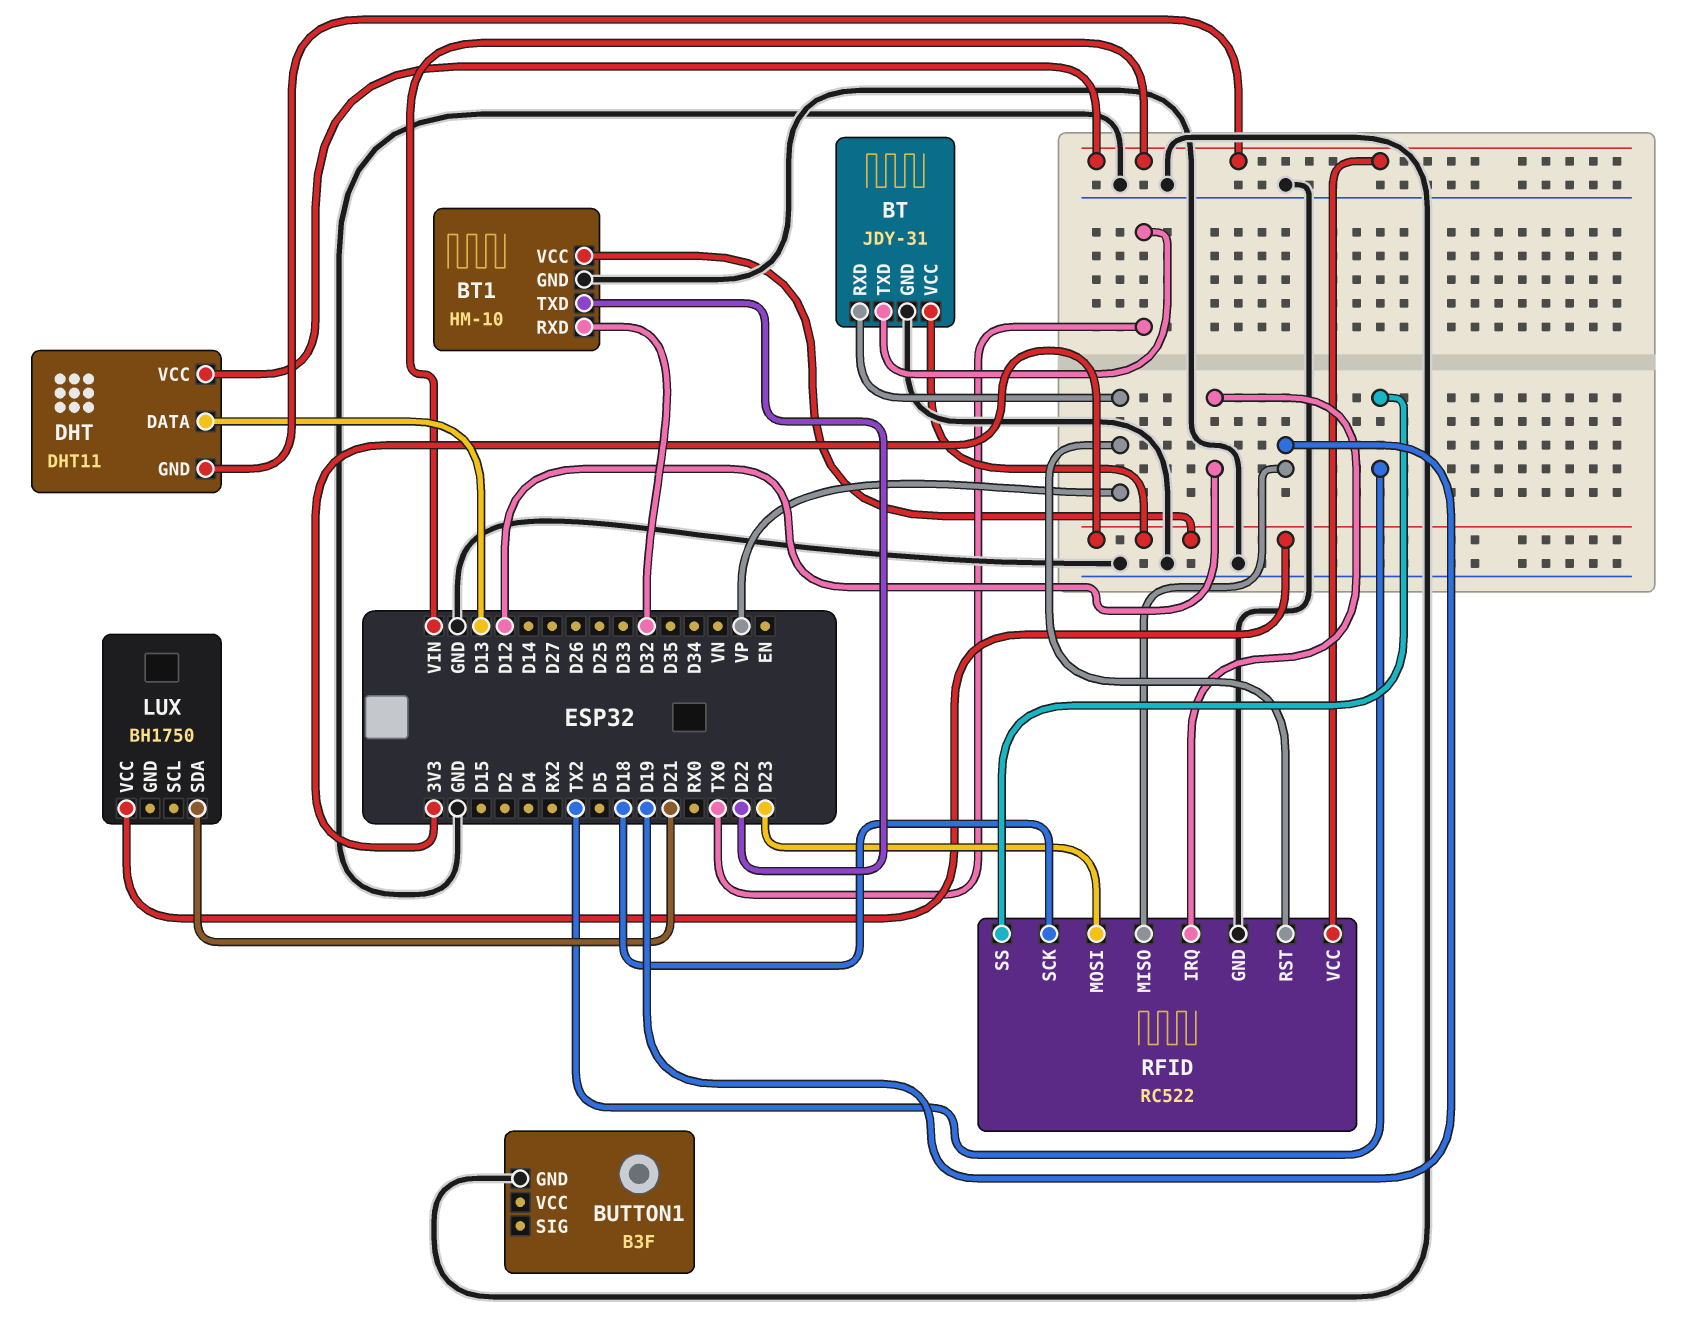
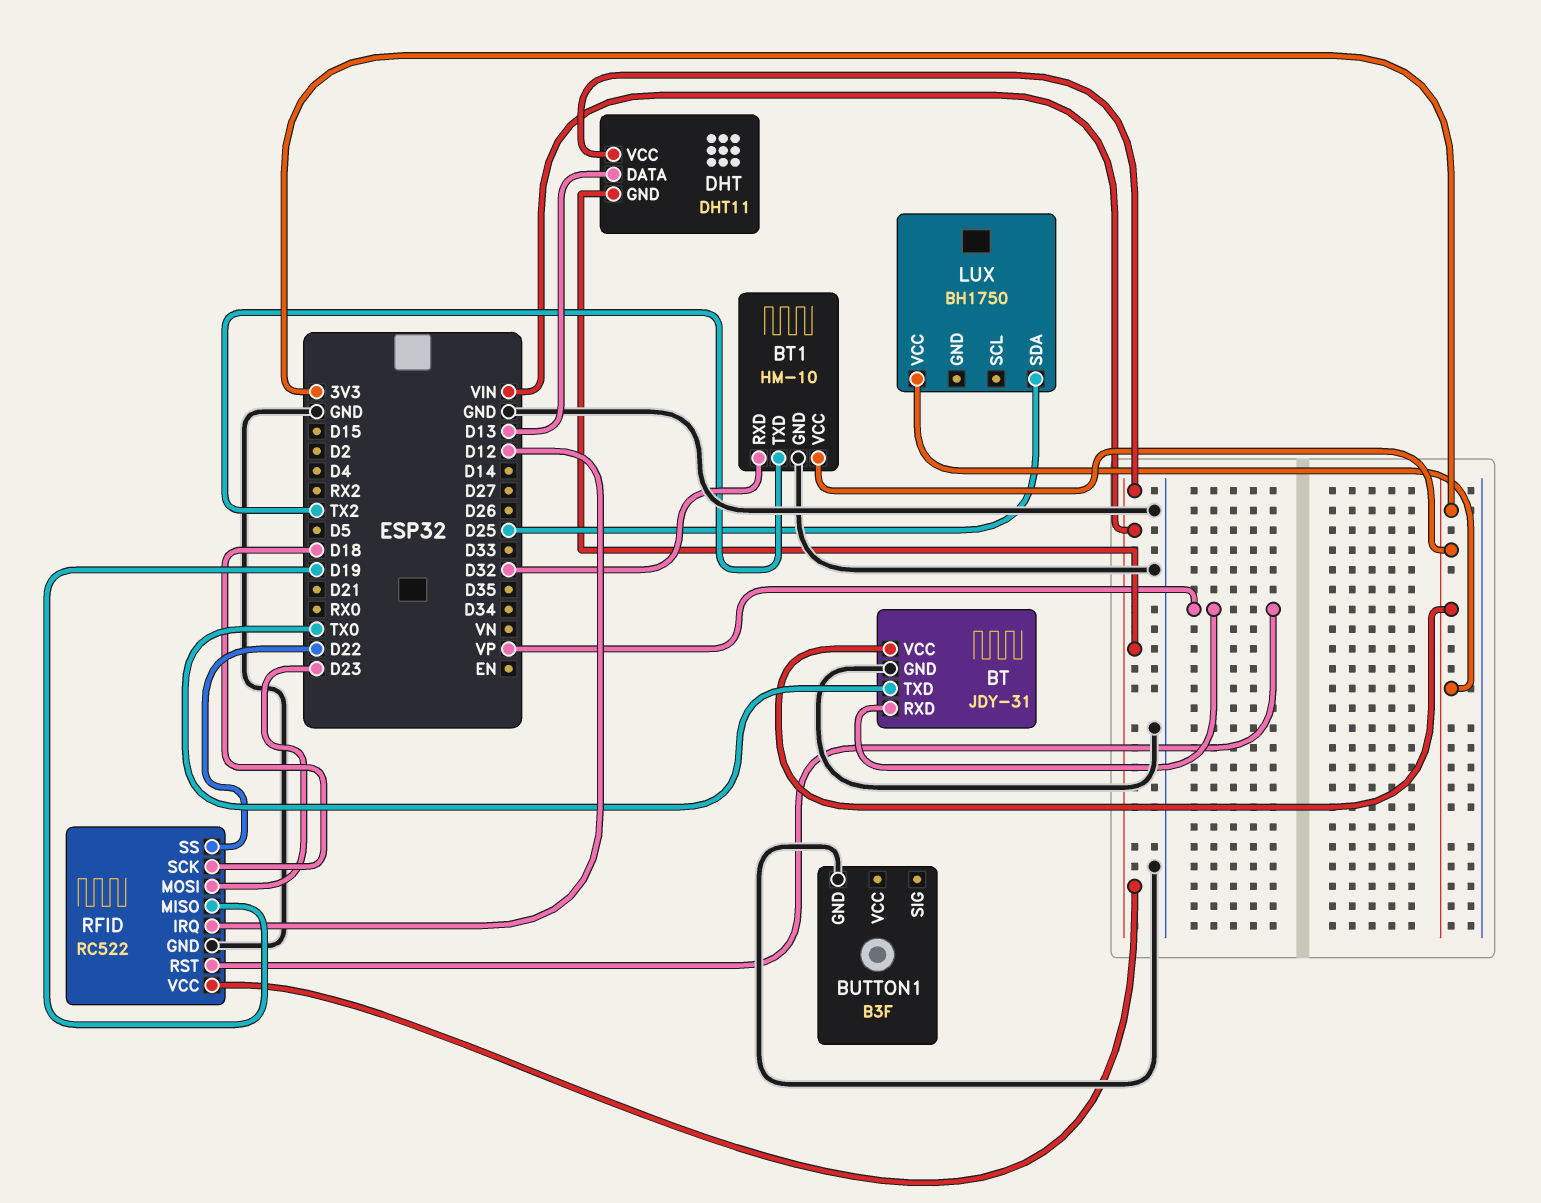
BT1 pin TXD: D22 -> TX2
LUX pin SDA: D21 -> D25
RFID pin SS: TX2 -> D22

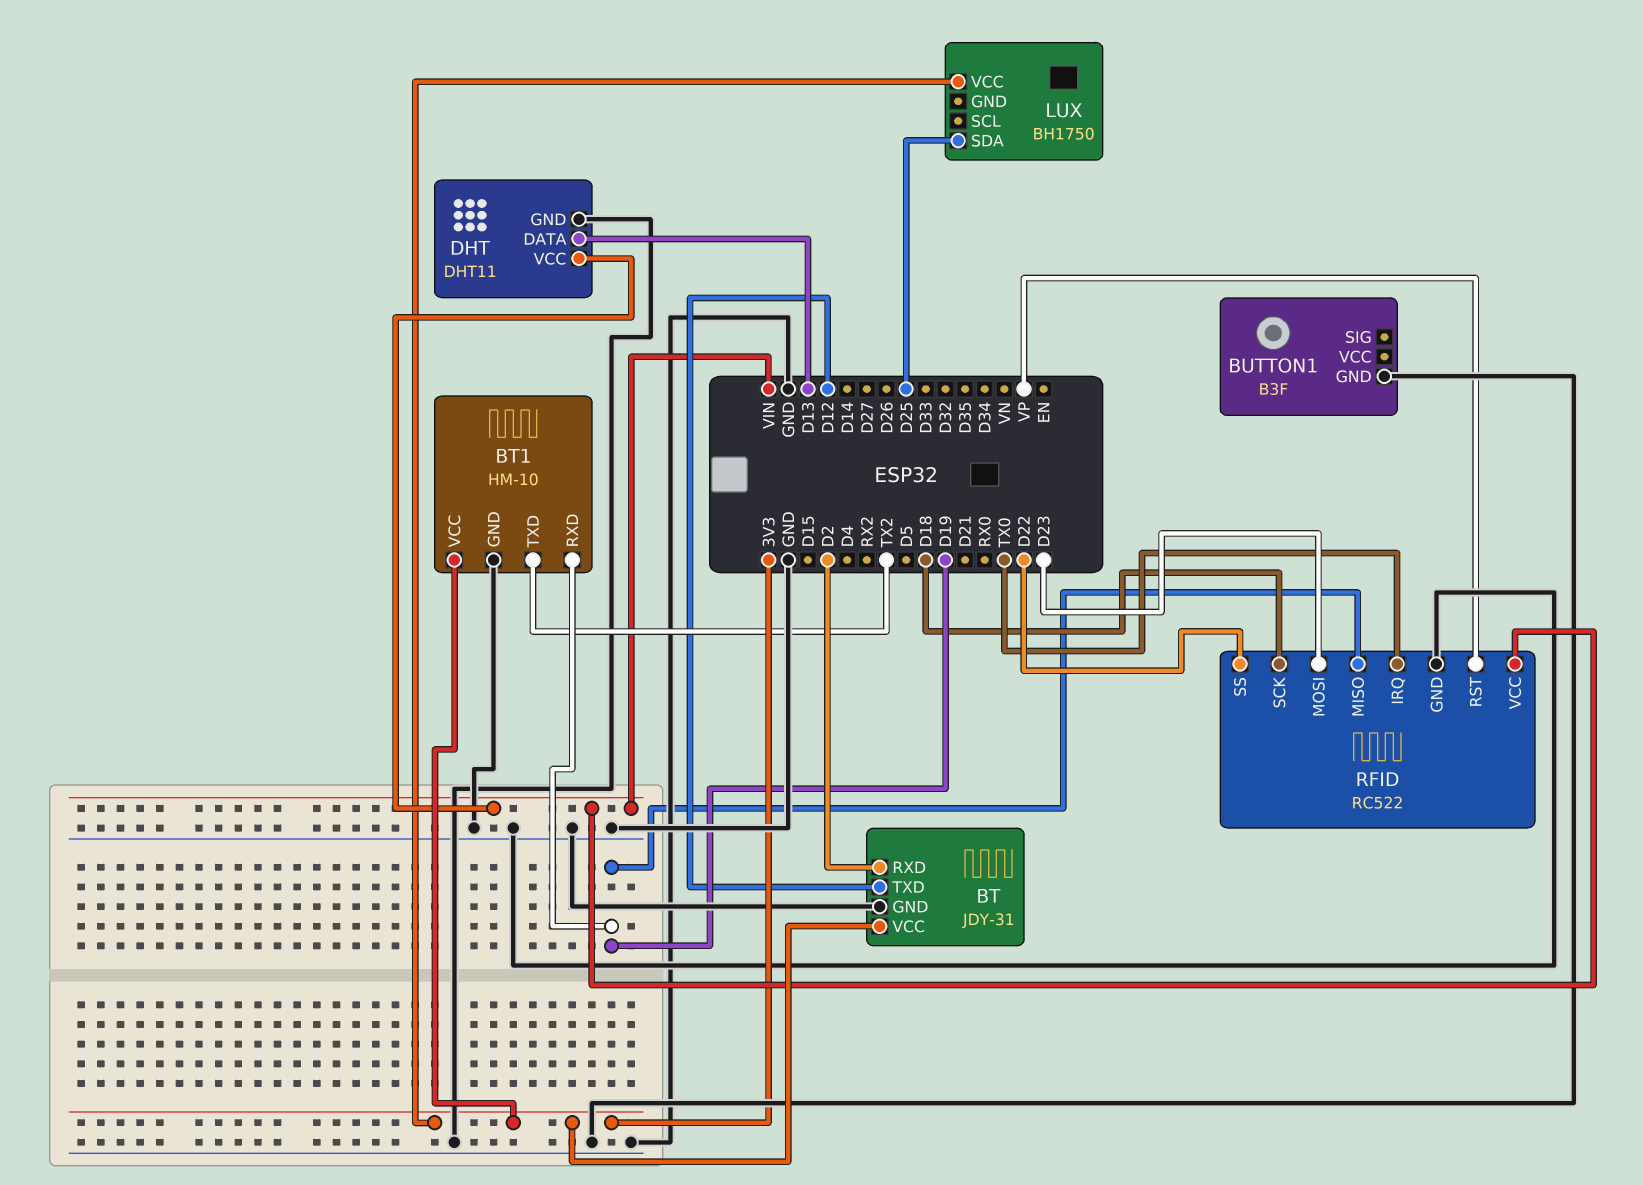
BT pin RXD: VP -> D2
BT pin TXD: TX0 -> D12
BT1 pin RXD: D32 -> D19
DHT pin GND: VIN -> GND
RFID pin IRQ: D12 -> TX0

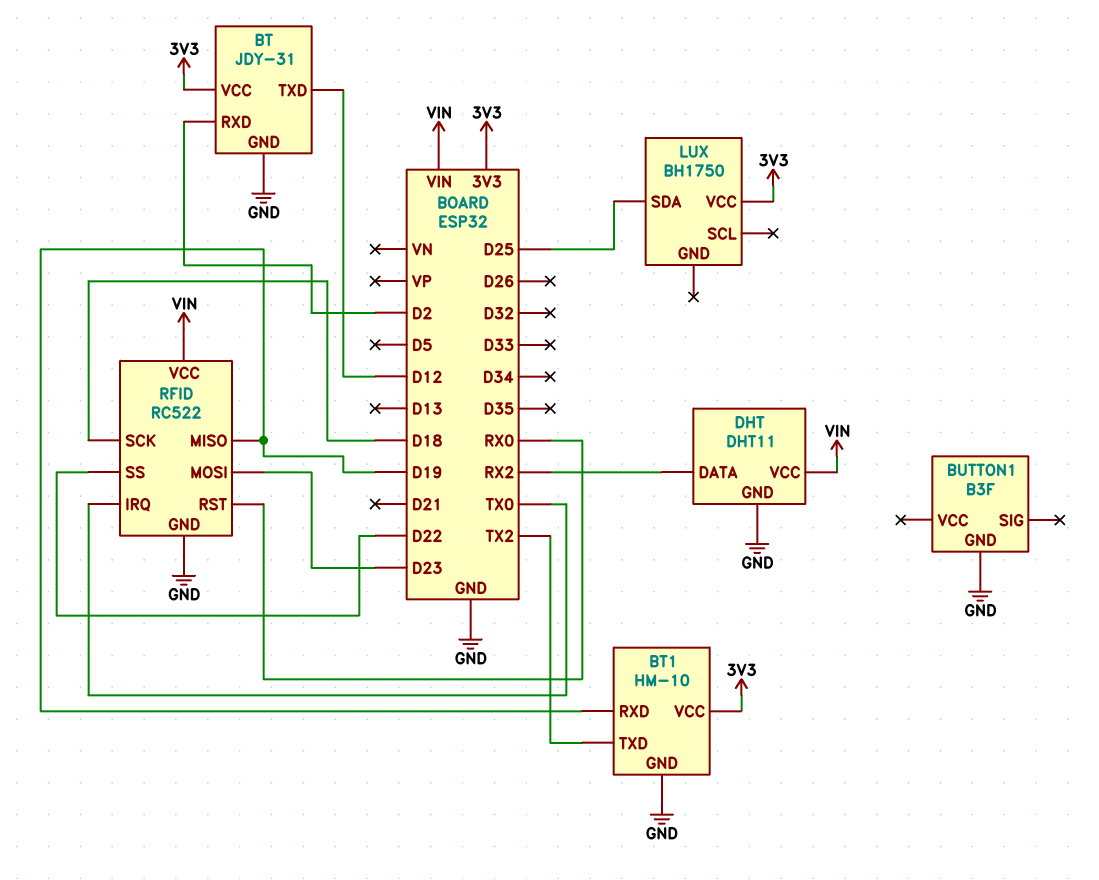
DHT pin DATA: D13 -> RX2
RFID pin RST: VP -> RX0

